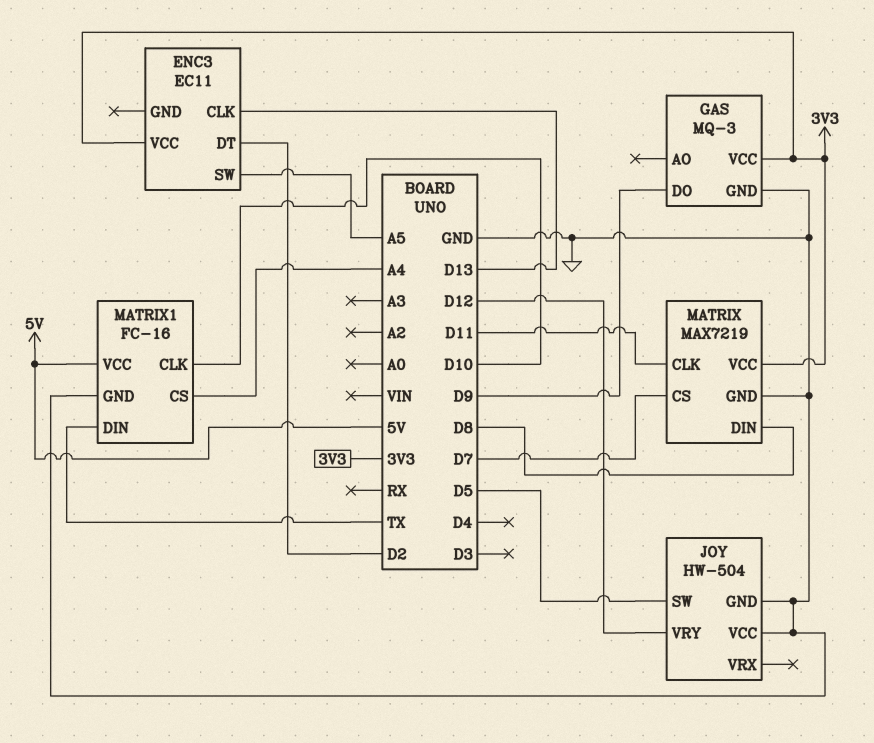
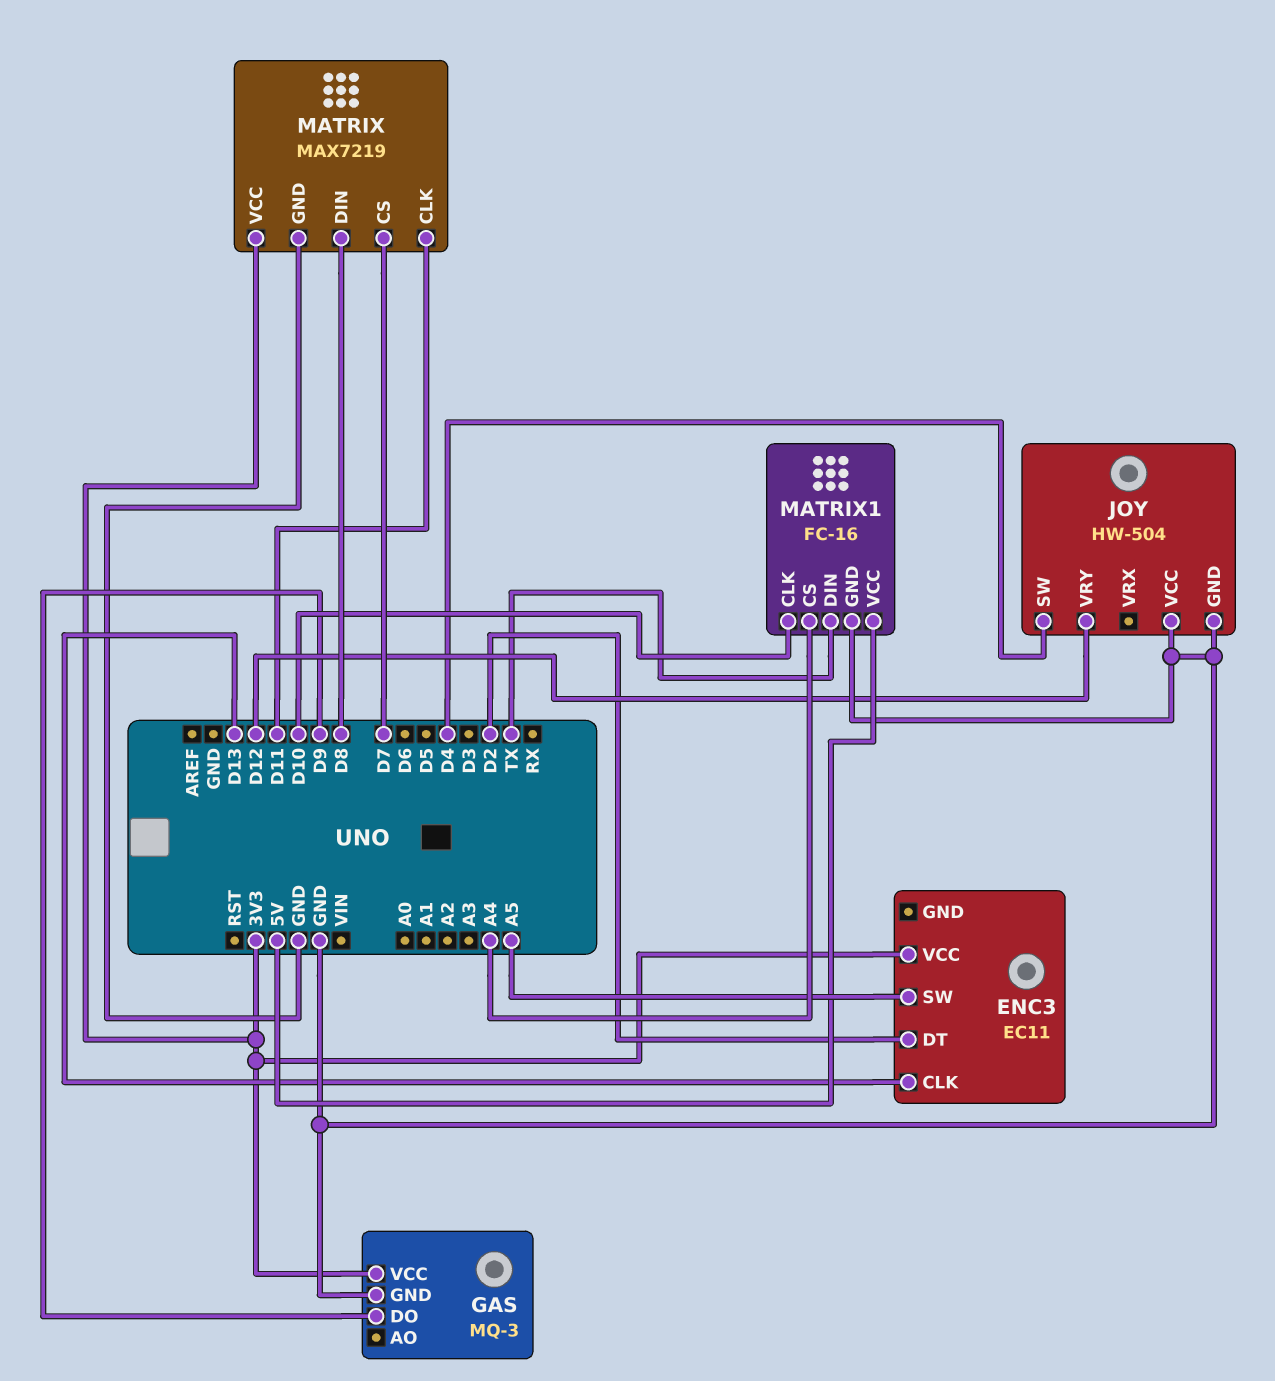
JOY pin SW: D5 -> D4

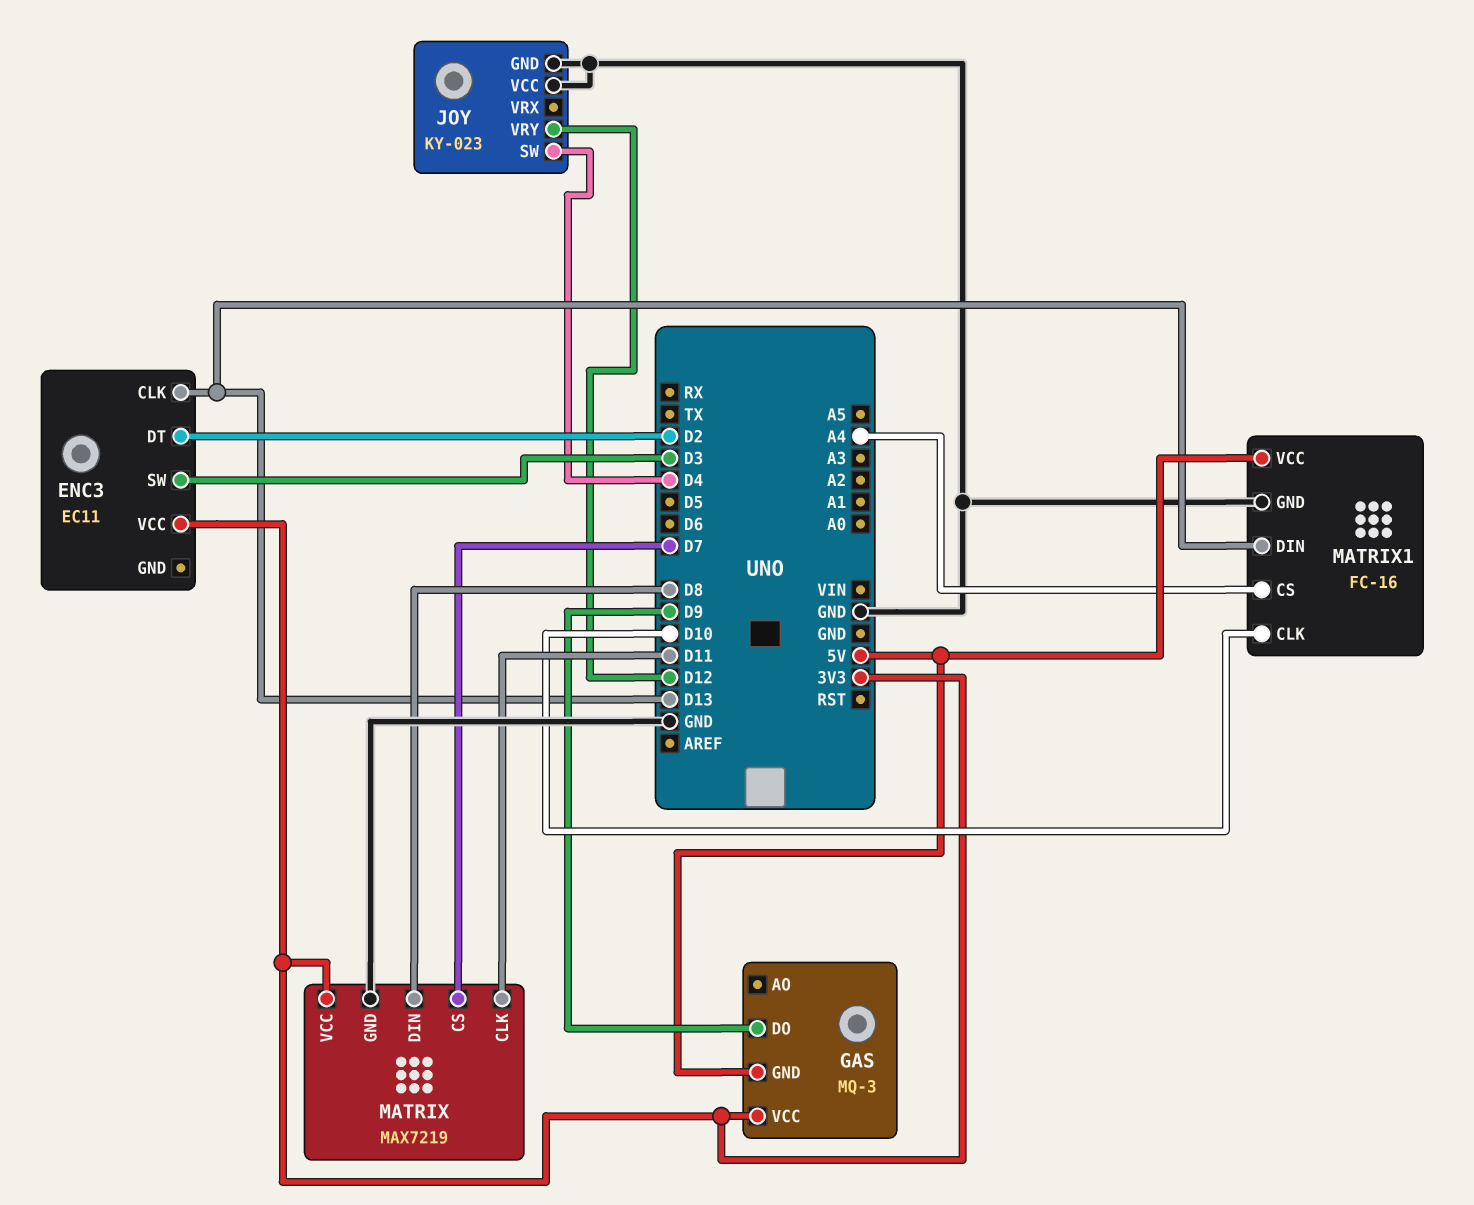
ENC3 pin SW: A5 -> D3
GAS pin GND: GND -> 5V
JOY: HW-504 -> KY-023
MATRIX1 pin DIN: TX -> D13

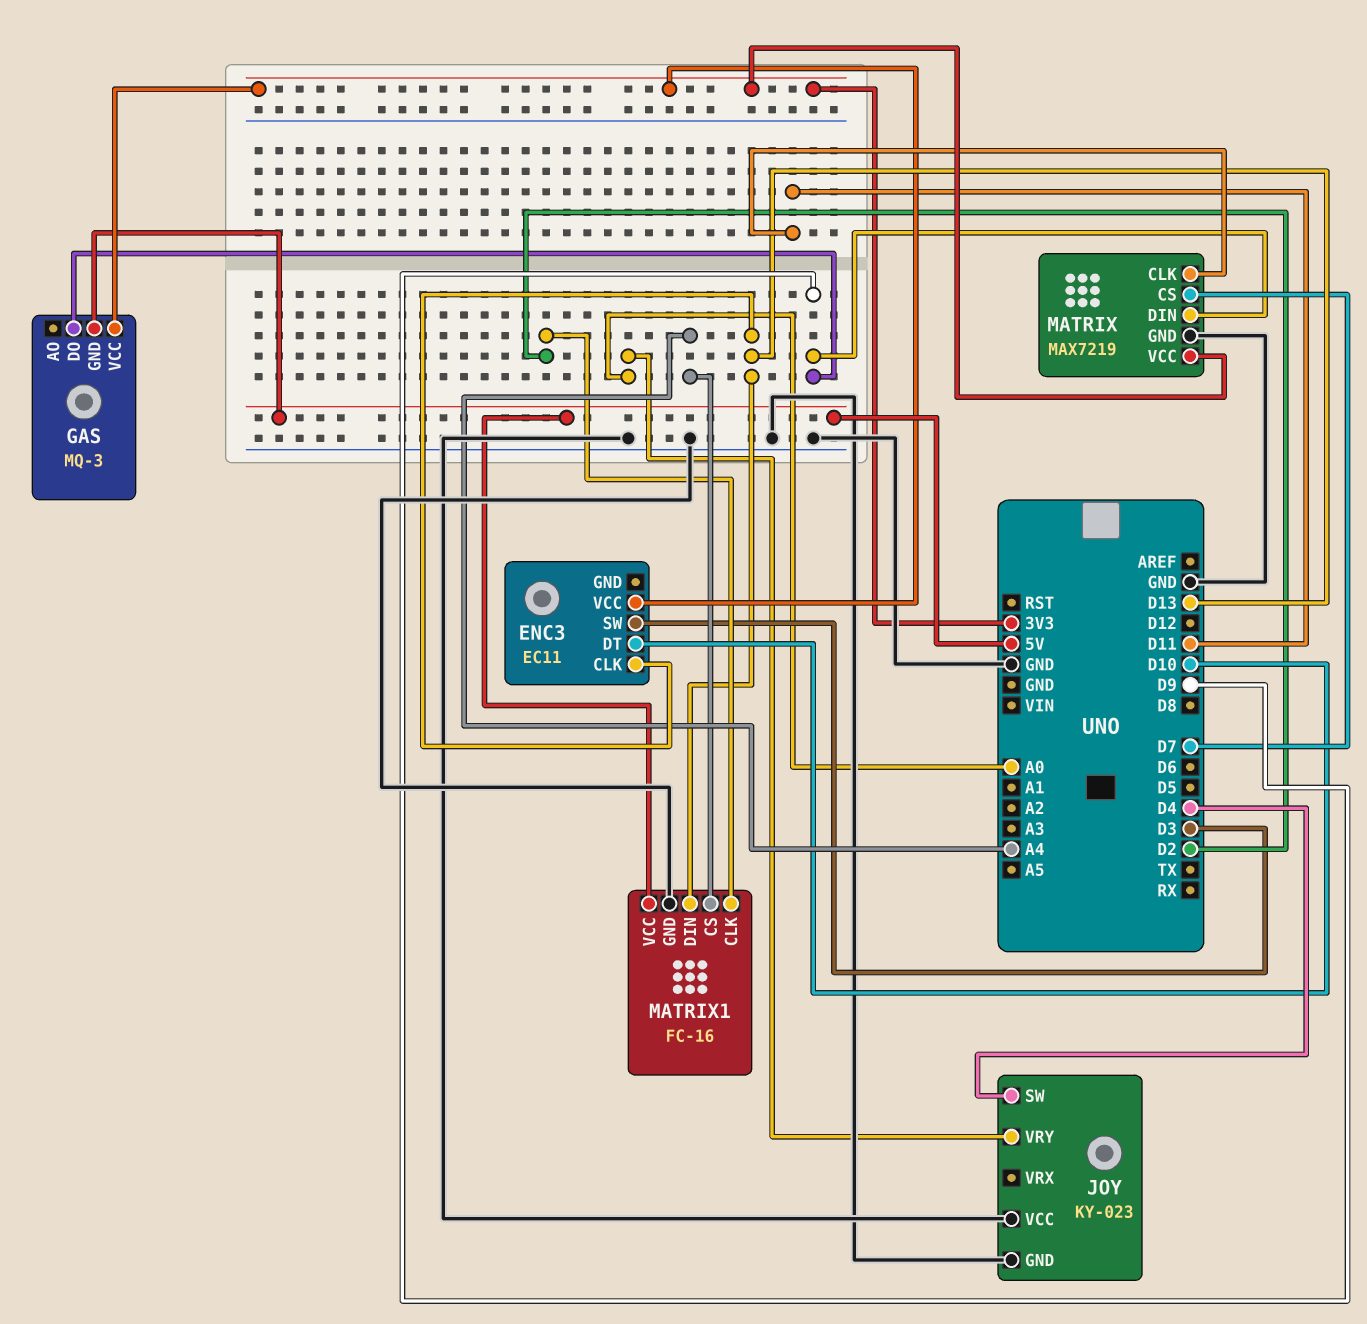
ENC3 pin DT: D2 -> D10
JOY pin VRY: D12 -> A0
MATRIX pin DIN: D8 -> D9
MATRIX1 pin CLK: D10 -> D2

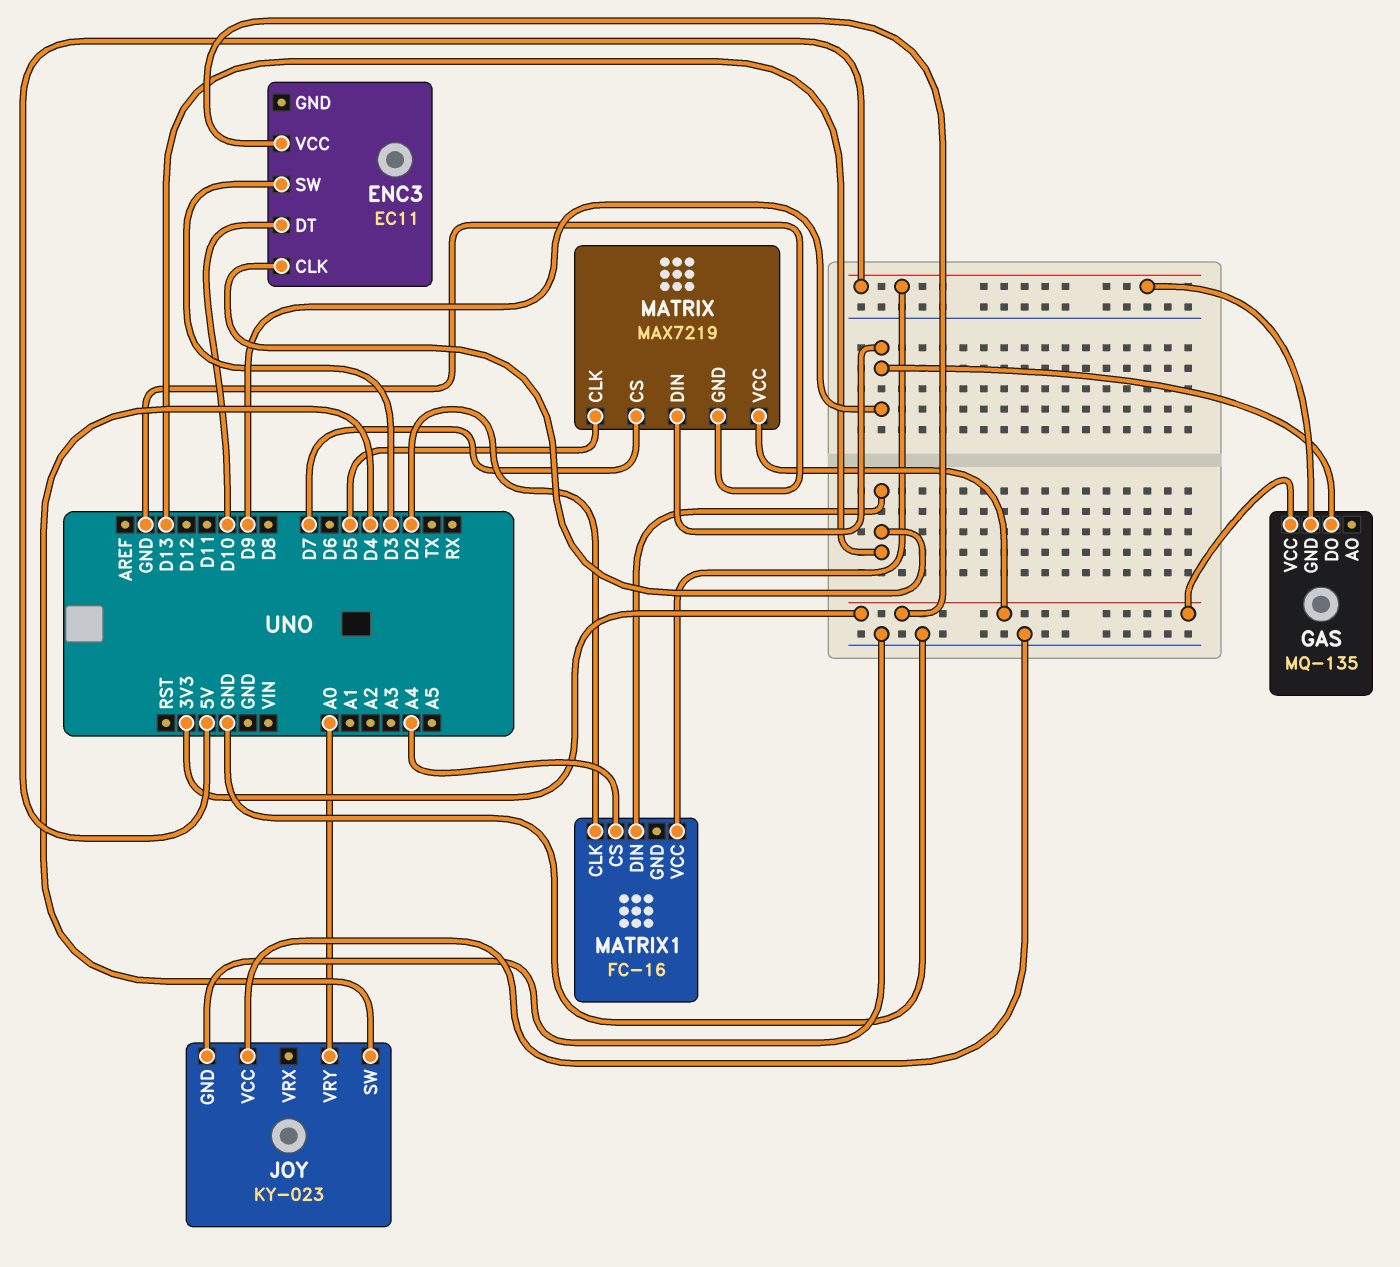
GAS: MQ-3 -> MQ-135
MATRIX pin CLK: D11 -> D5
MATRIX1 pin GND: GND -> none

